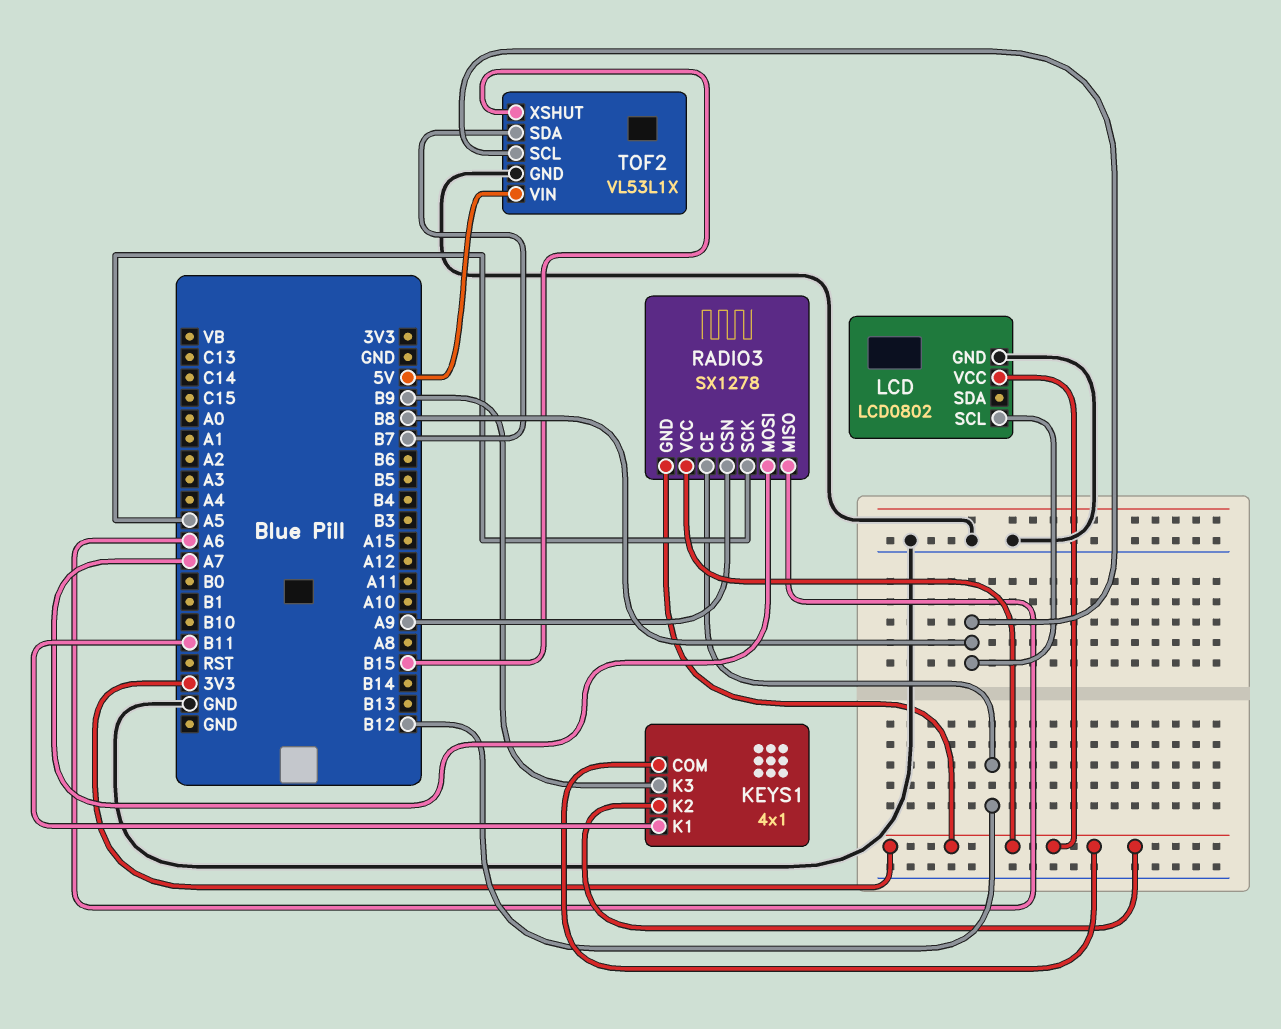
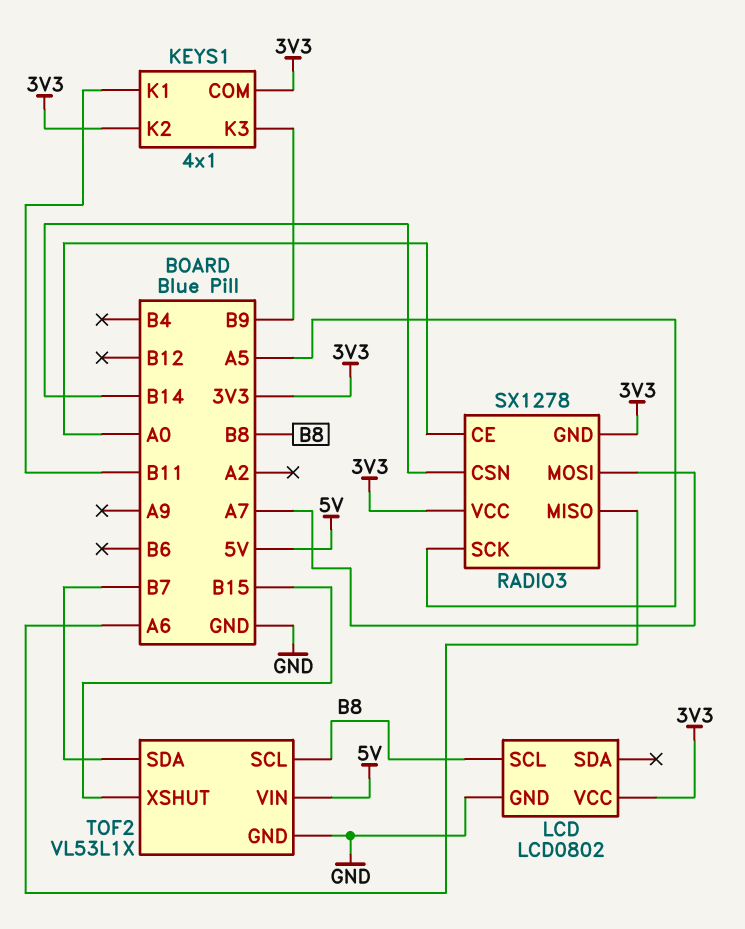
RADIO3 pin CE: B12 -> A0
RADIO3 pin CSN: A9 -> B14

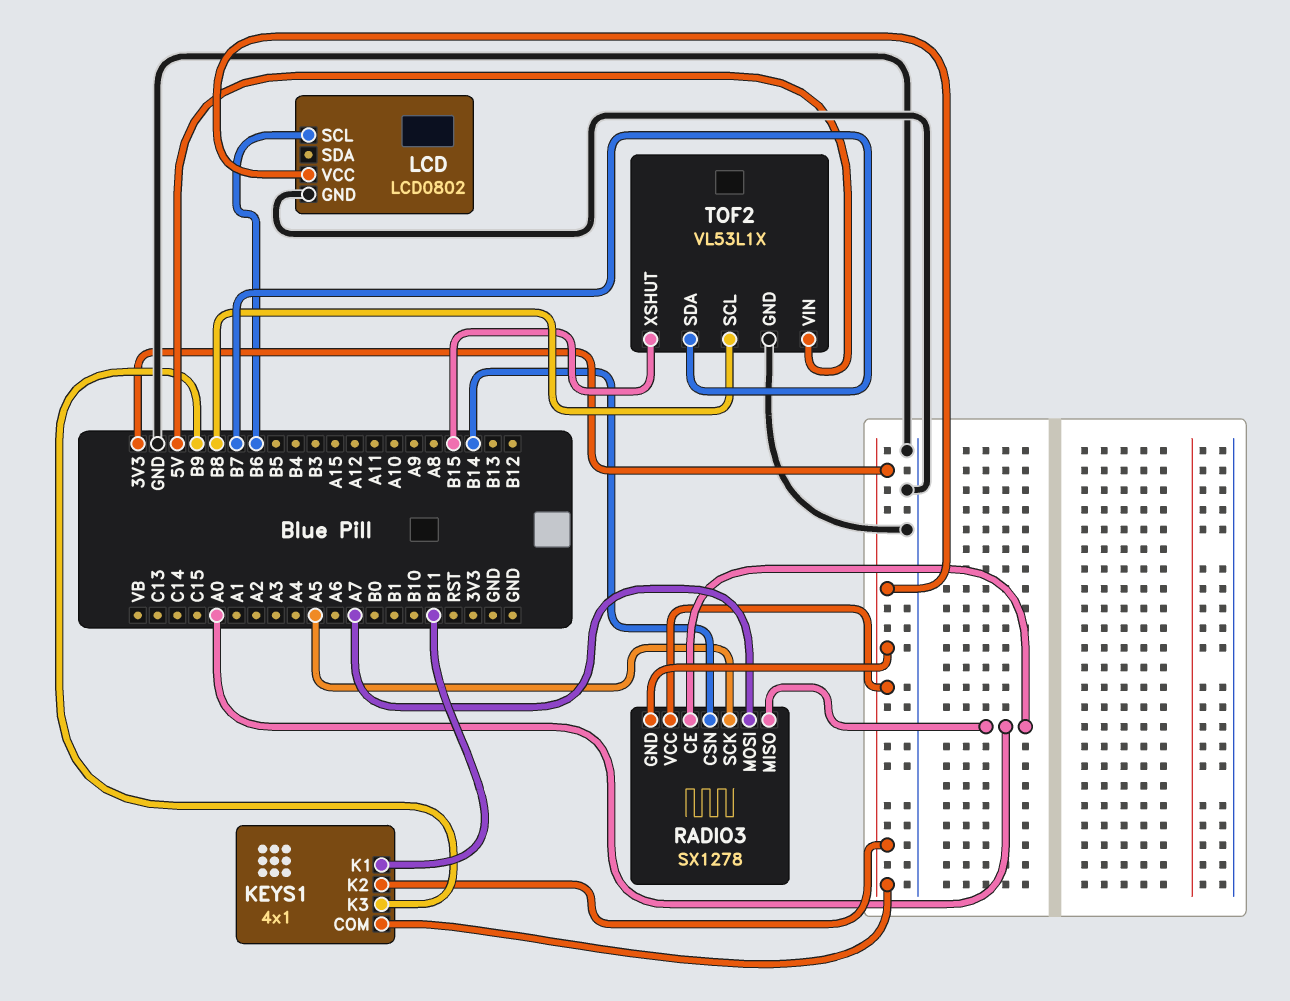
LCD pin SCL: B8 -> B6
RADIO3 pin MISO: A6 -> A0

